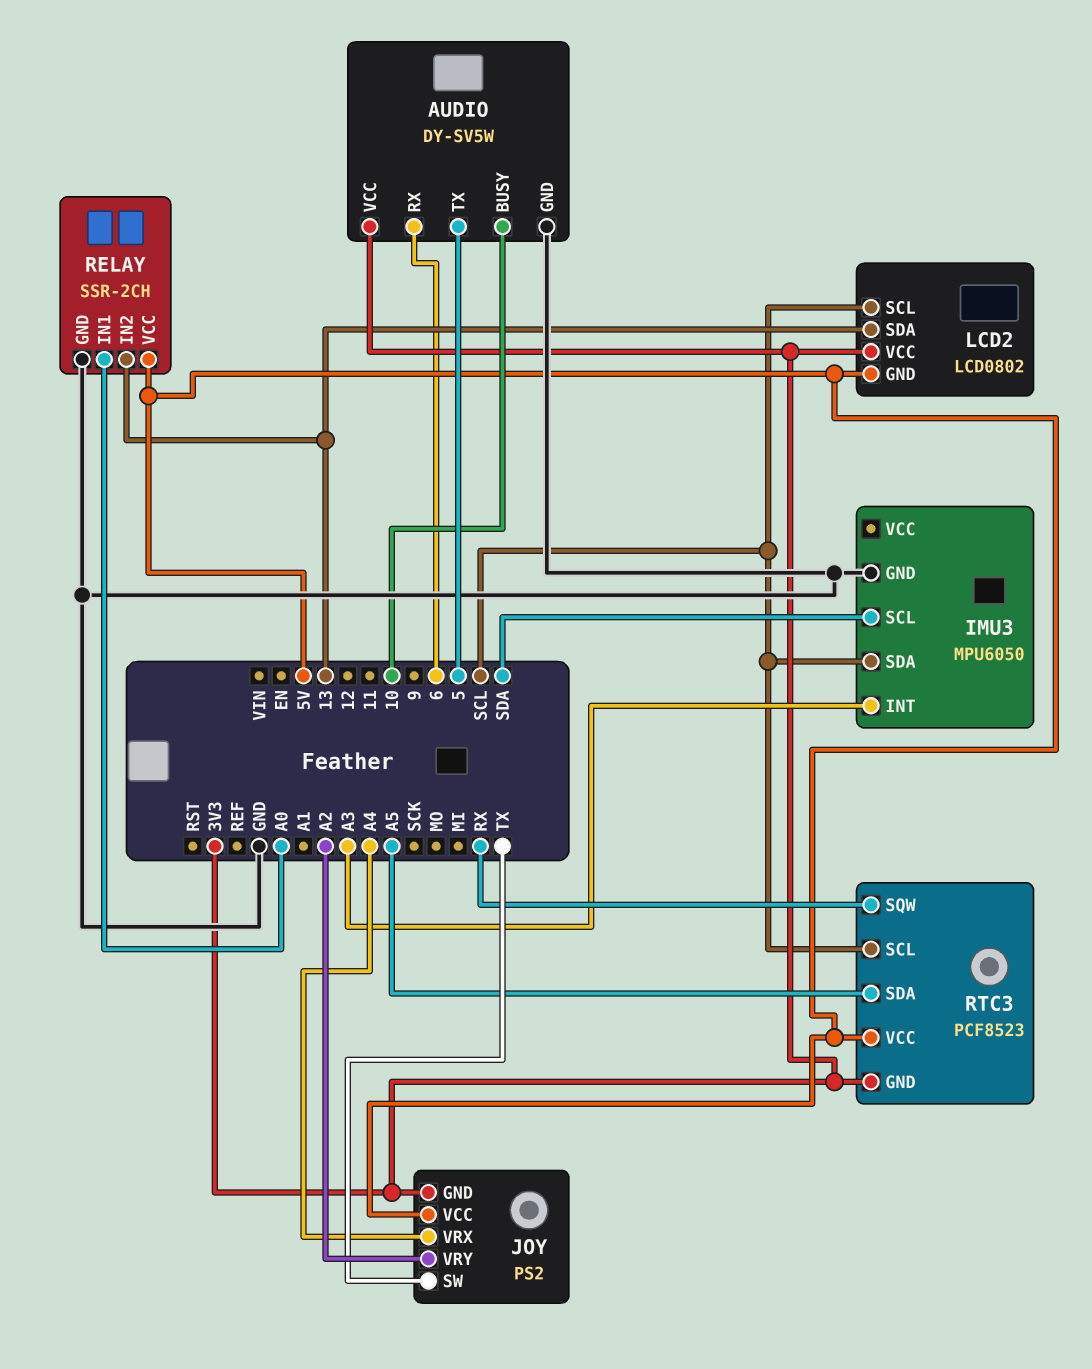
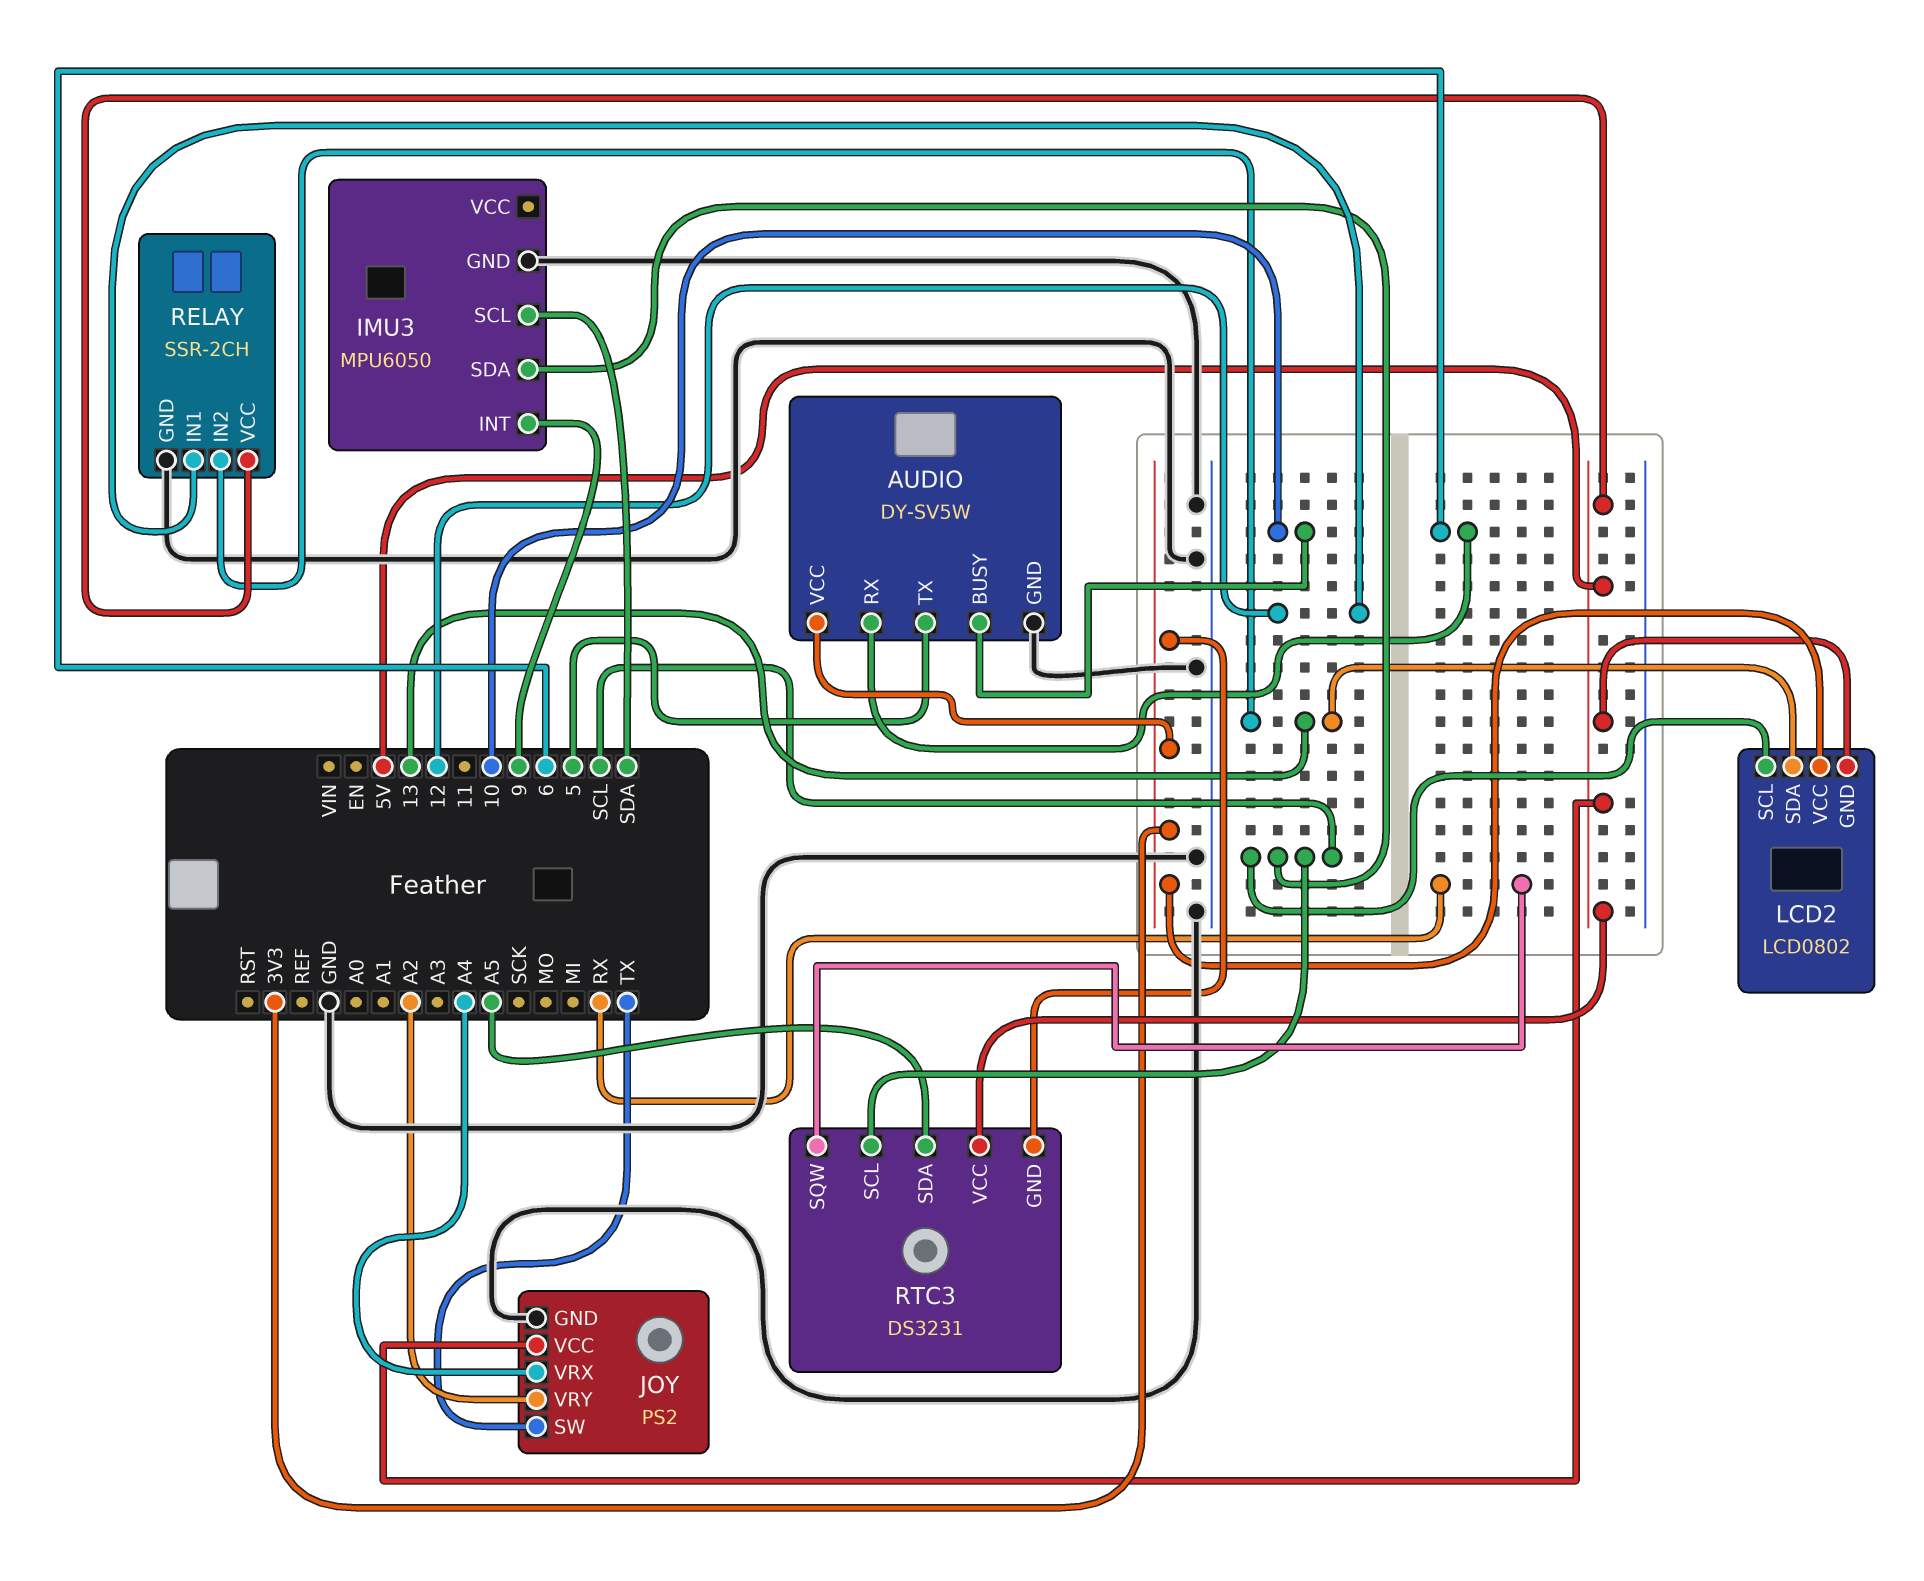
IMU3 pin INT: A3 -> 9
JOY pin GND: 3V3 -> GND
RELAY pin IN1: A0 -> 12
RTC3: PCF8523 -> DS3231

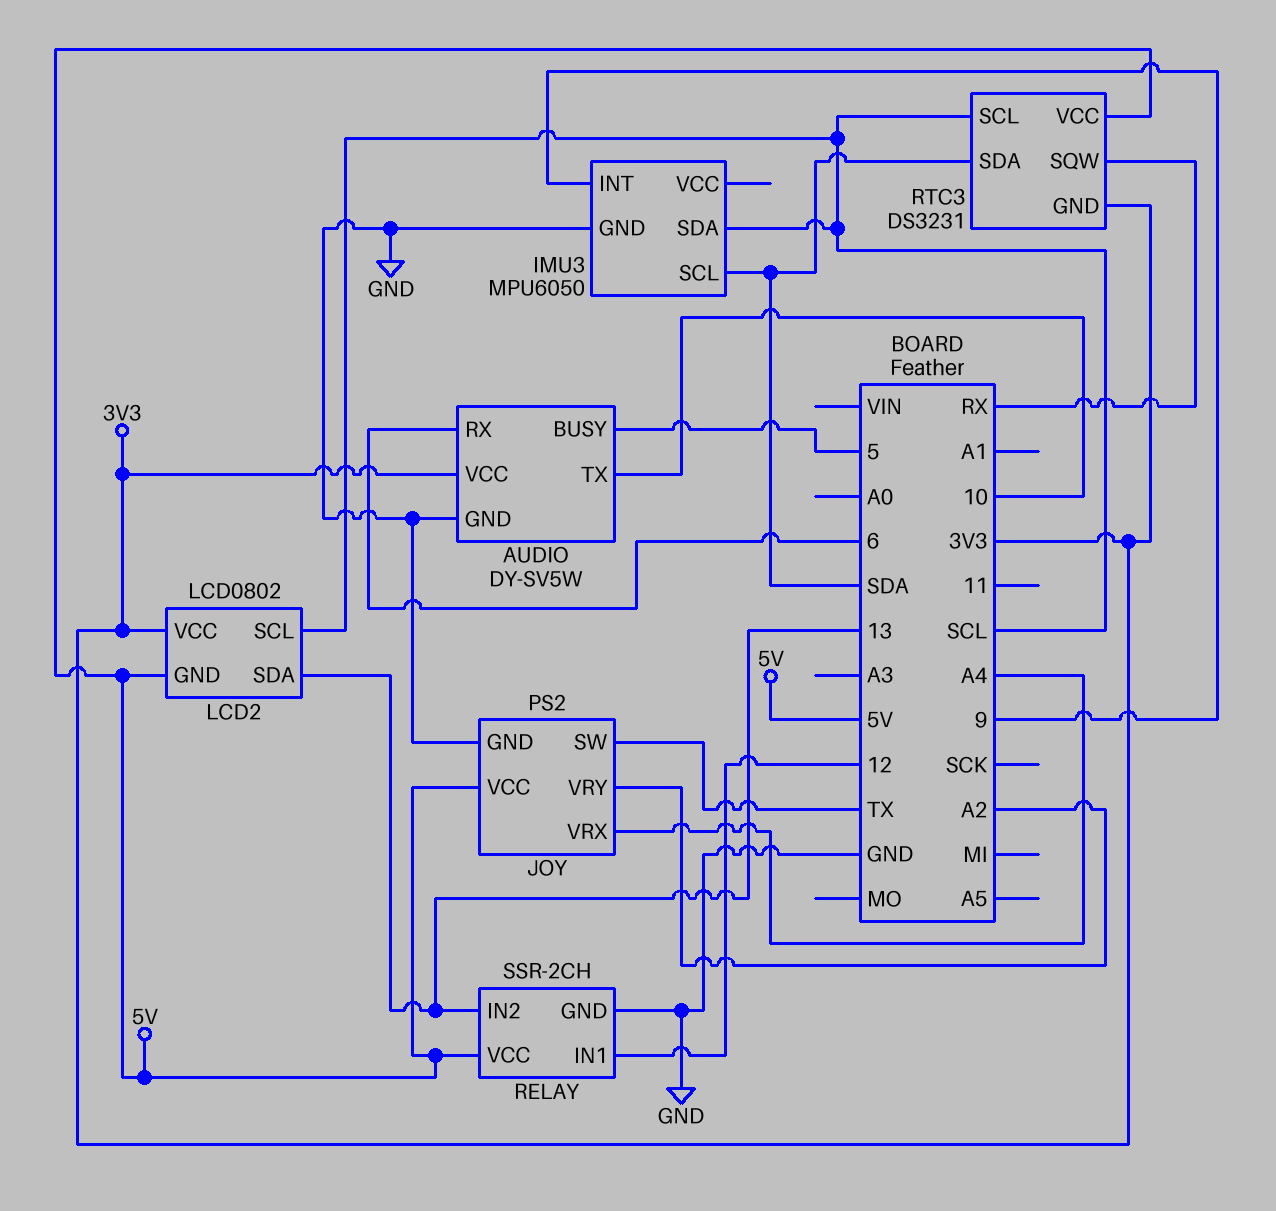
AUDIO pin BUSY: 10 -> 5
AUDIO pin TX: 5 -> 10
RTC3 pin SDA: A5 -> SDA

